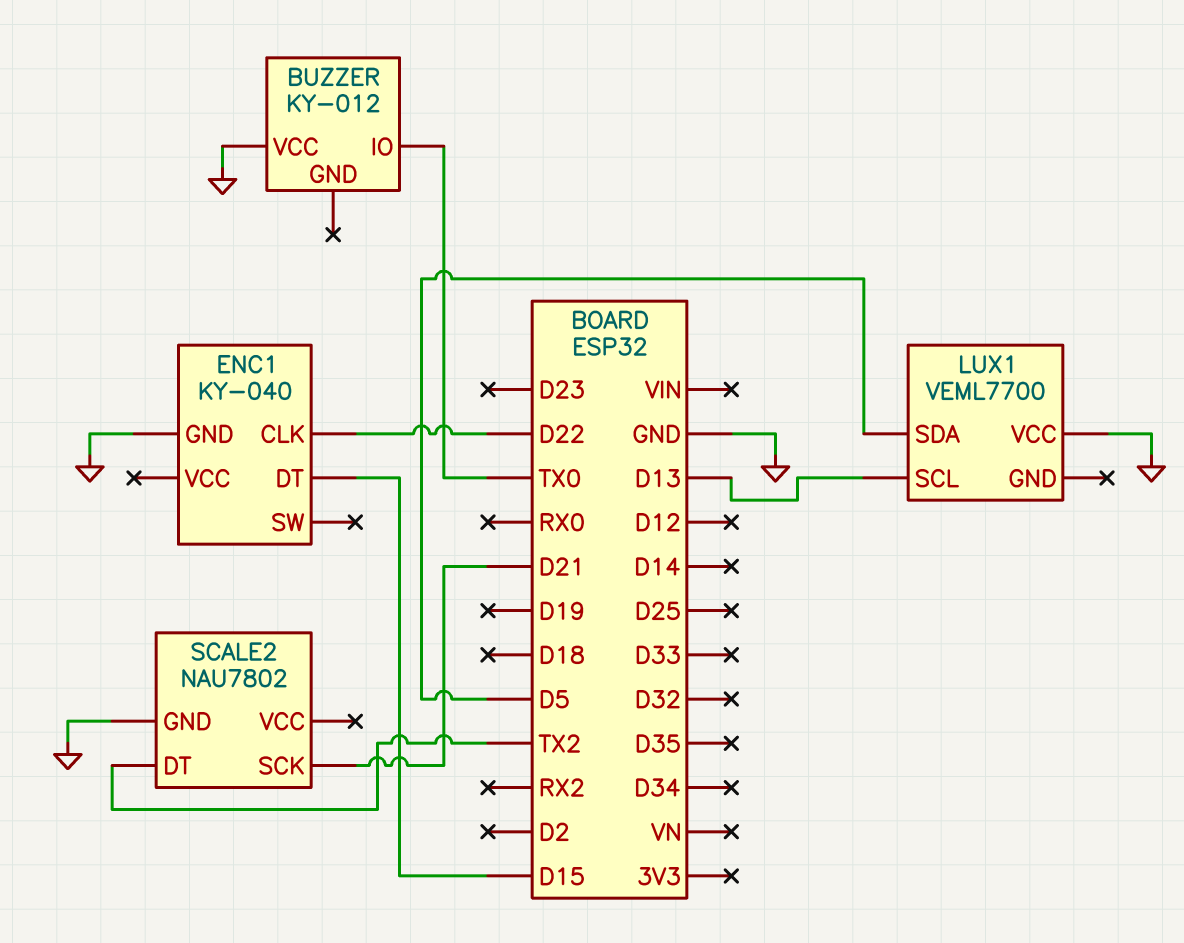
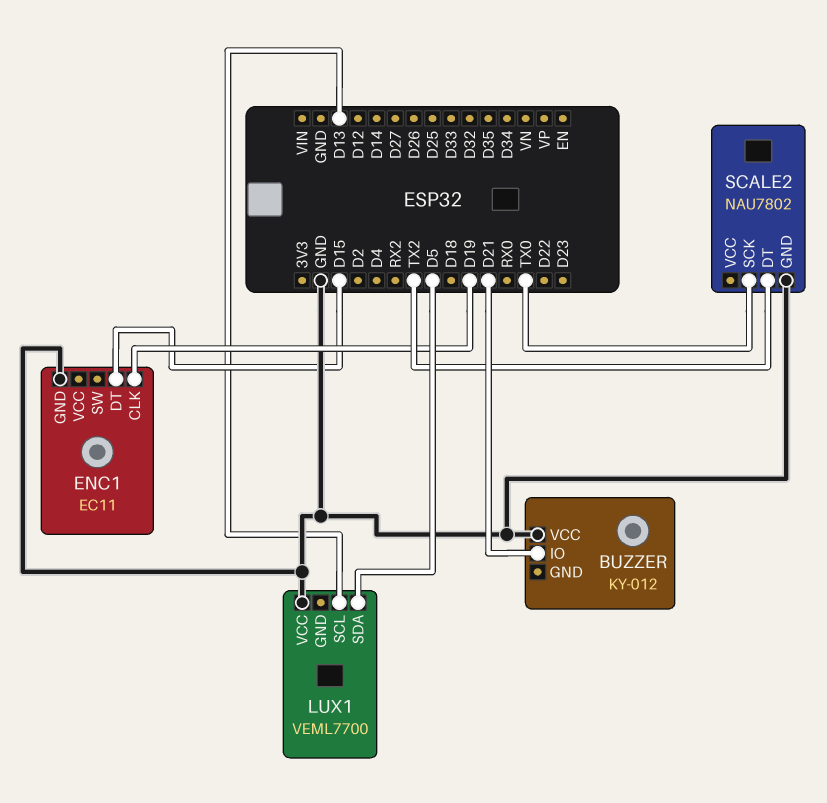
BUZZER pin IO: TX0 -> D21
ENC1: KY-040 -> EC11
ENC1 pin CLK: D22 -> D19
SCALE2 pin SCK: D21 -> TX0

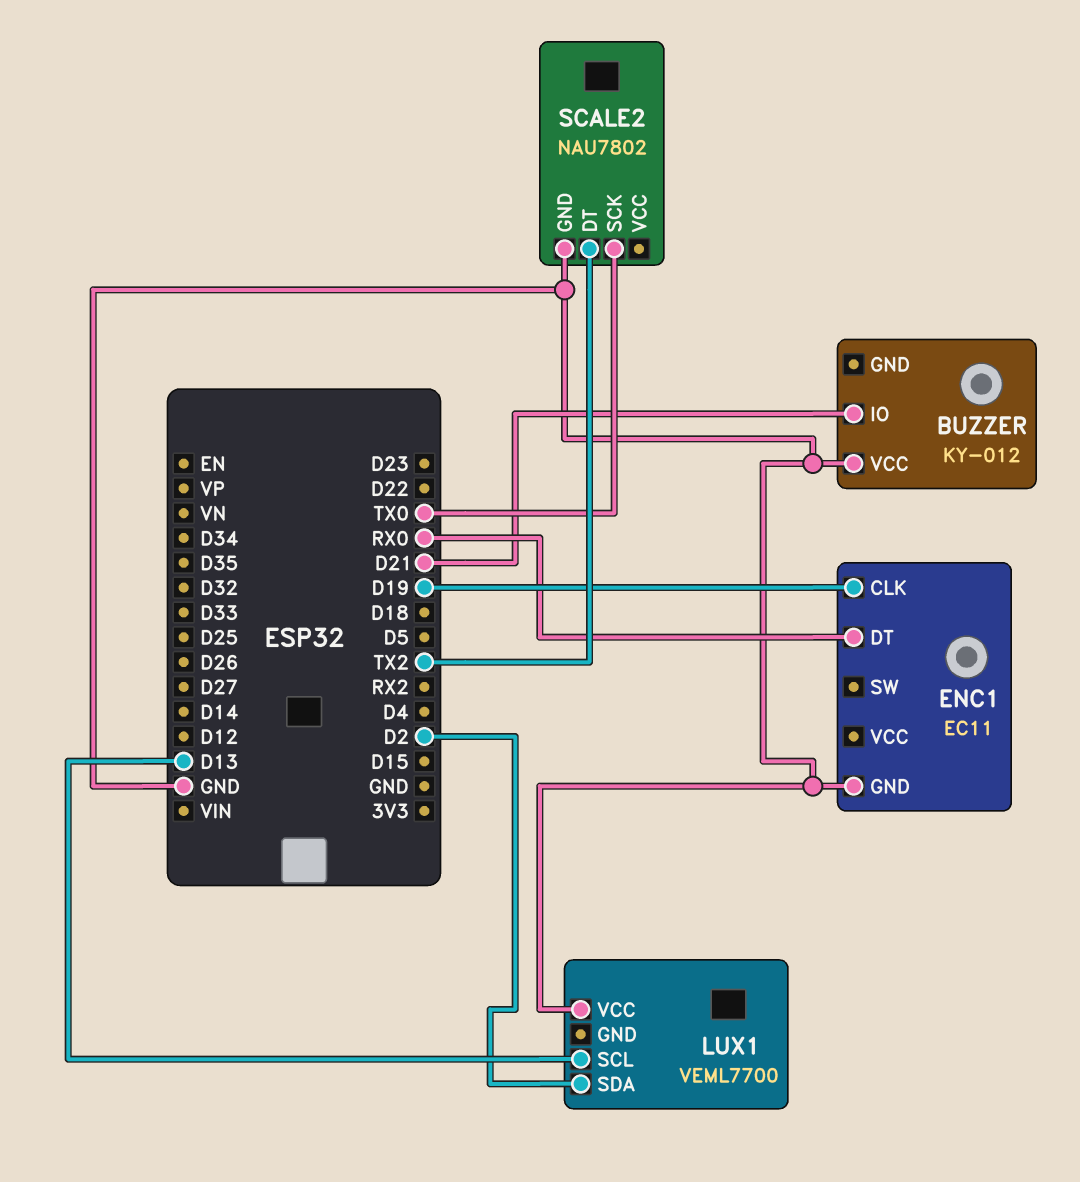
ENC1 pin DT: D15 -> RX0
LUX1 pin SDA: D5 -> D2

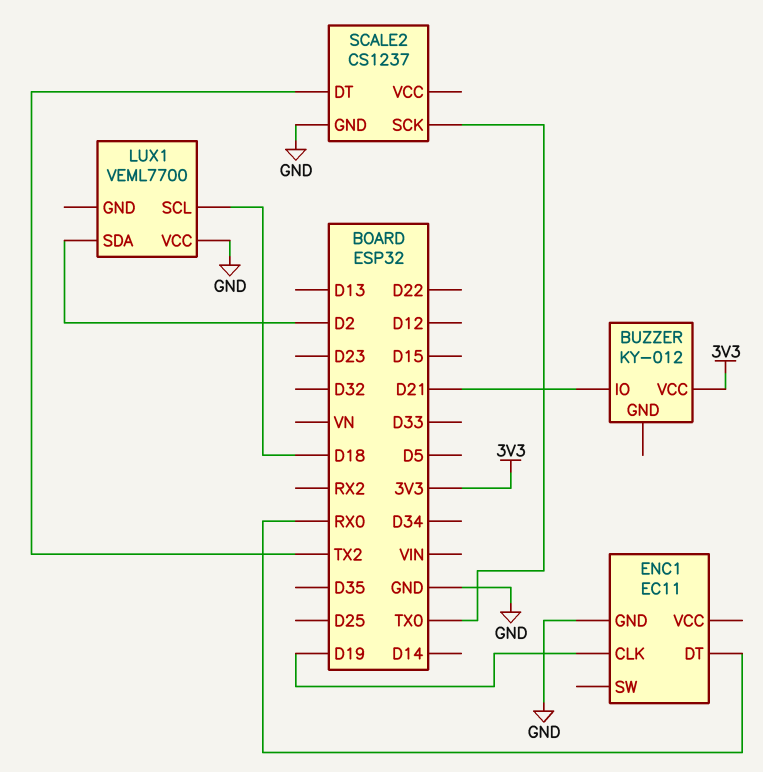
BUZZER pin VCC: GND -> 3V3
LUX1 pin SCL: D13 -> D18
SCALE2: NAU7802 -> CS1237

